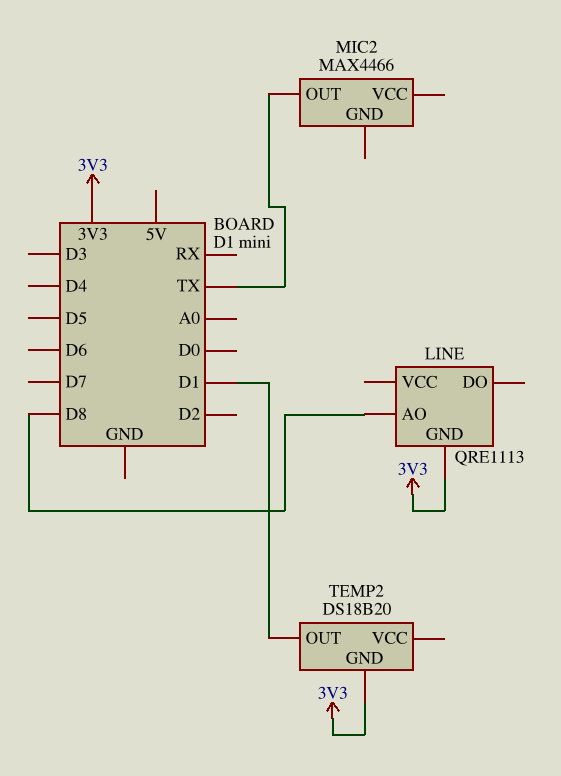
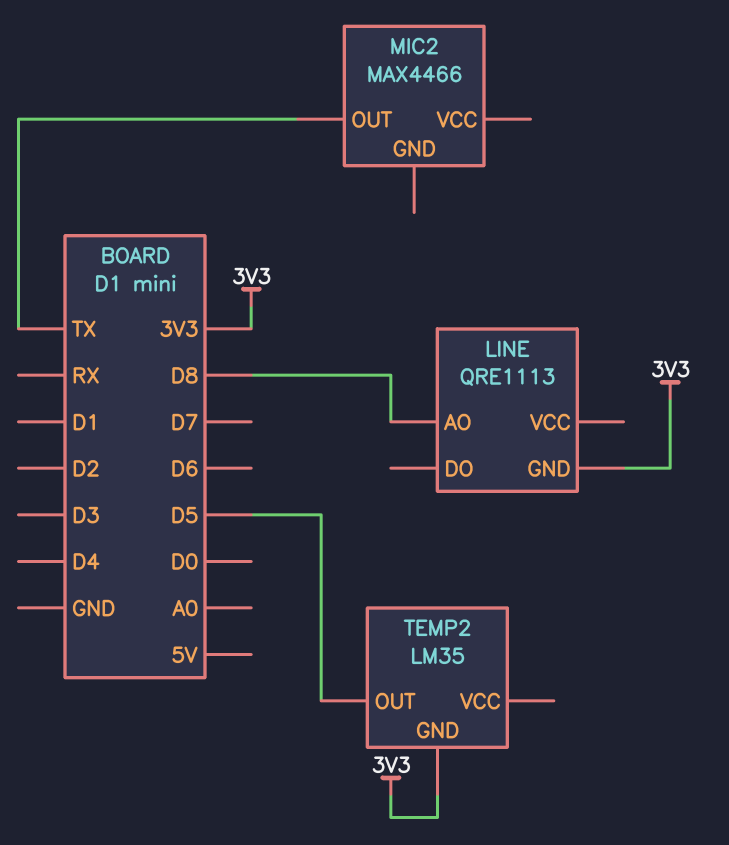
TEMP2: DS18B20 -> LM35
TEMP2 pin OUT: D1 -> D5

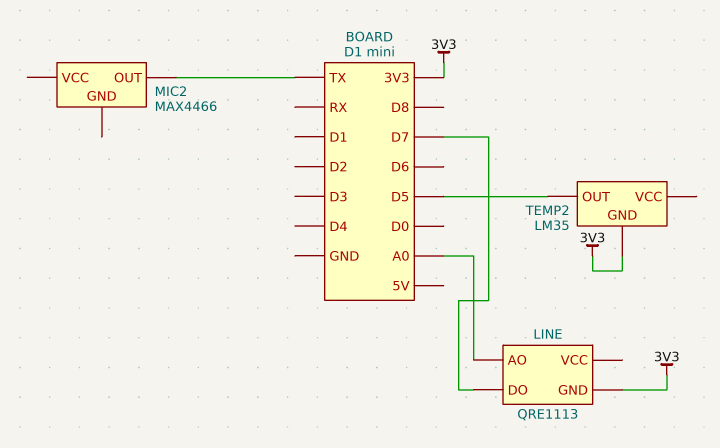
LINE pin AO: D8 -> A0
LINE pin DO: none -> D7

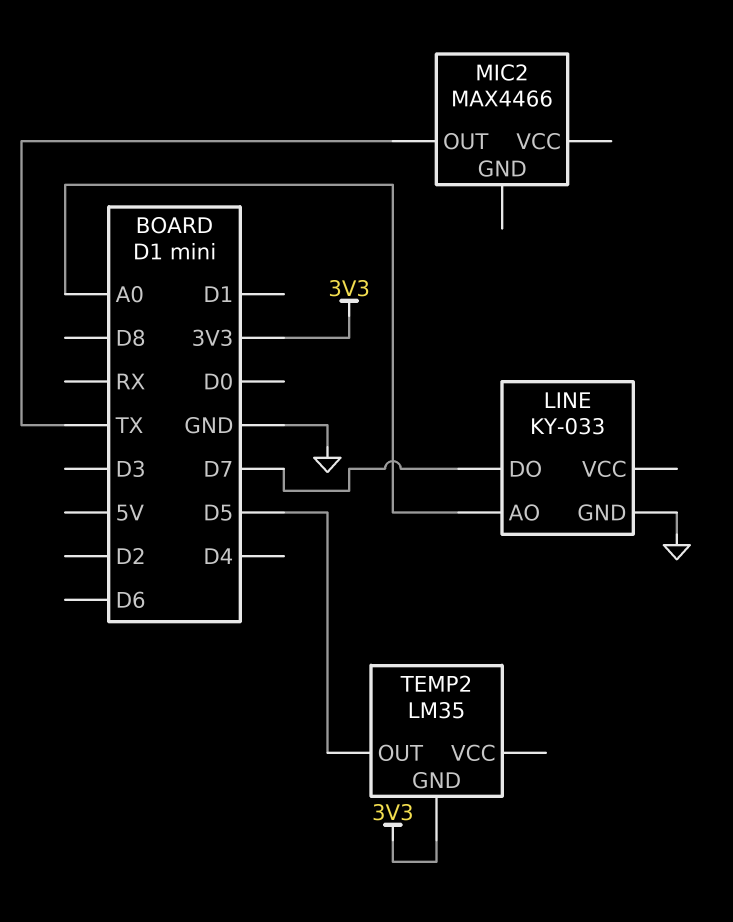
LINE: QRE1113 -> KY-033
LINE pin GND: 3V3 -> GND

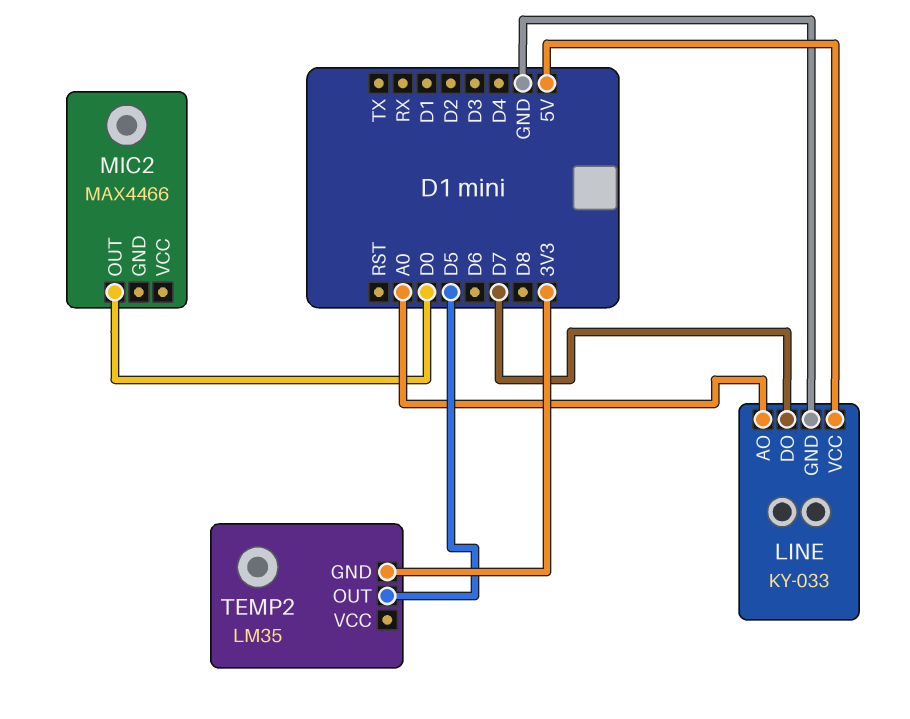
LINE pin VCC: none -> 5V
MIC2 pin OUT: TX -> D0

